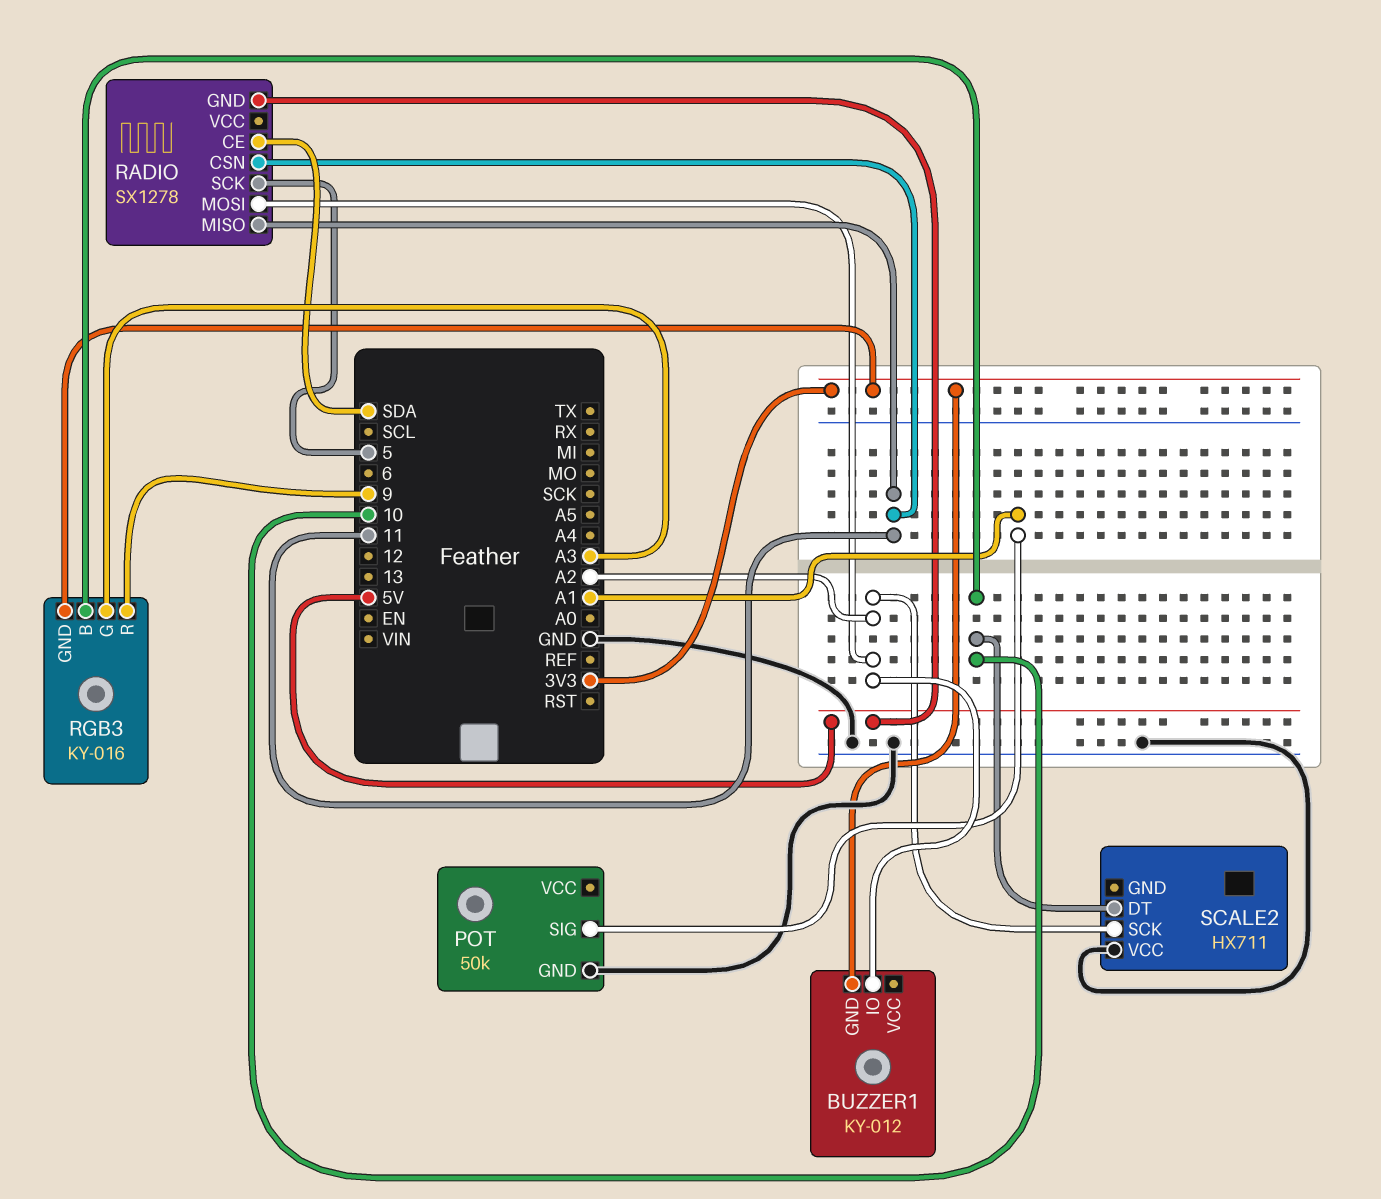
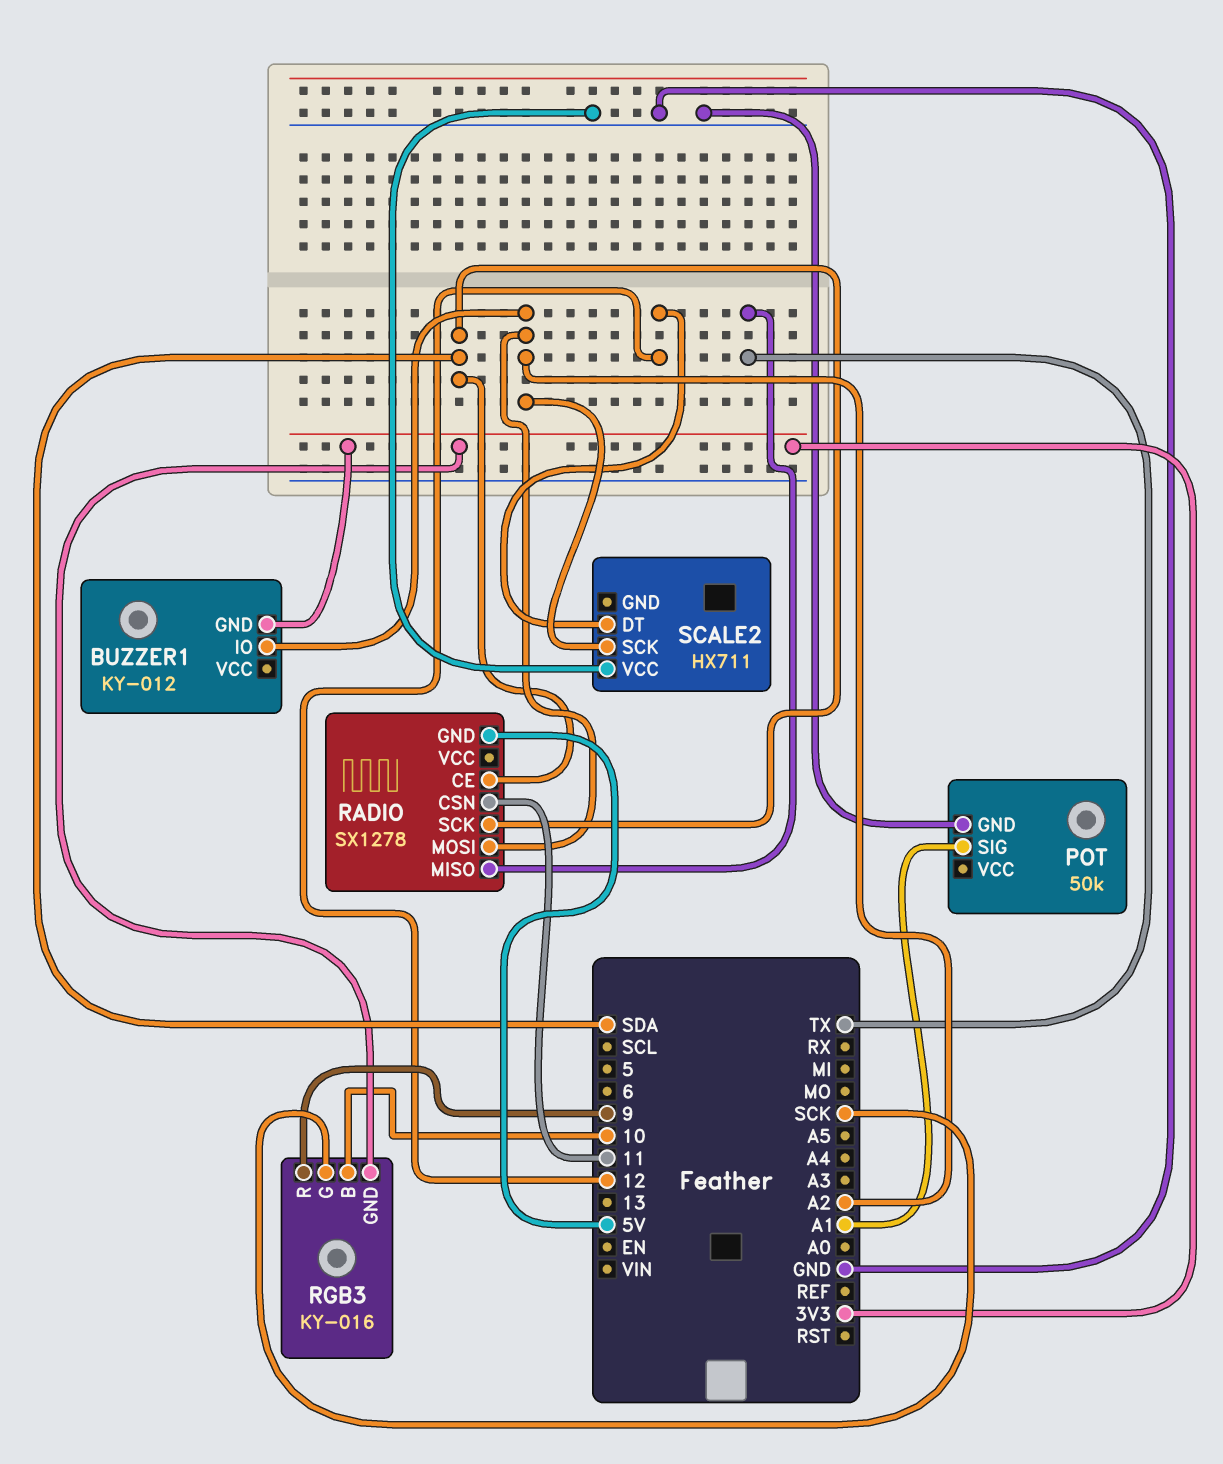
RADIO pin MISO: 11 -> TX
RADIO pin SCK: 5 -> SDA
RGB3 pin G: A3 -> SCK
SCALE2 pin DT: 10 -> 12

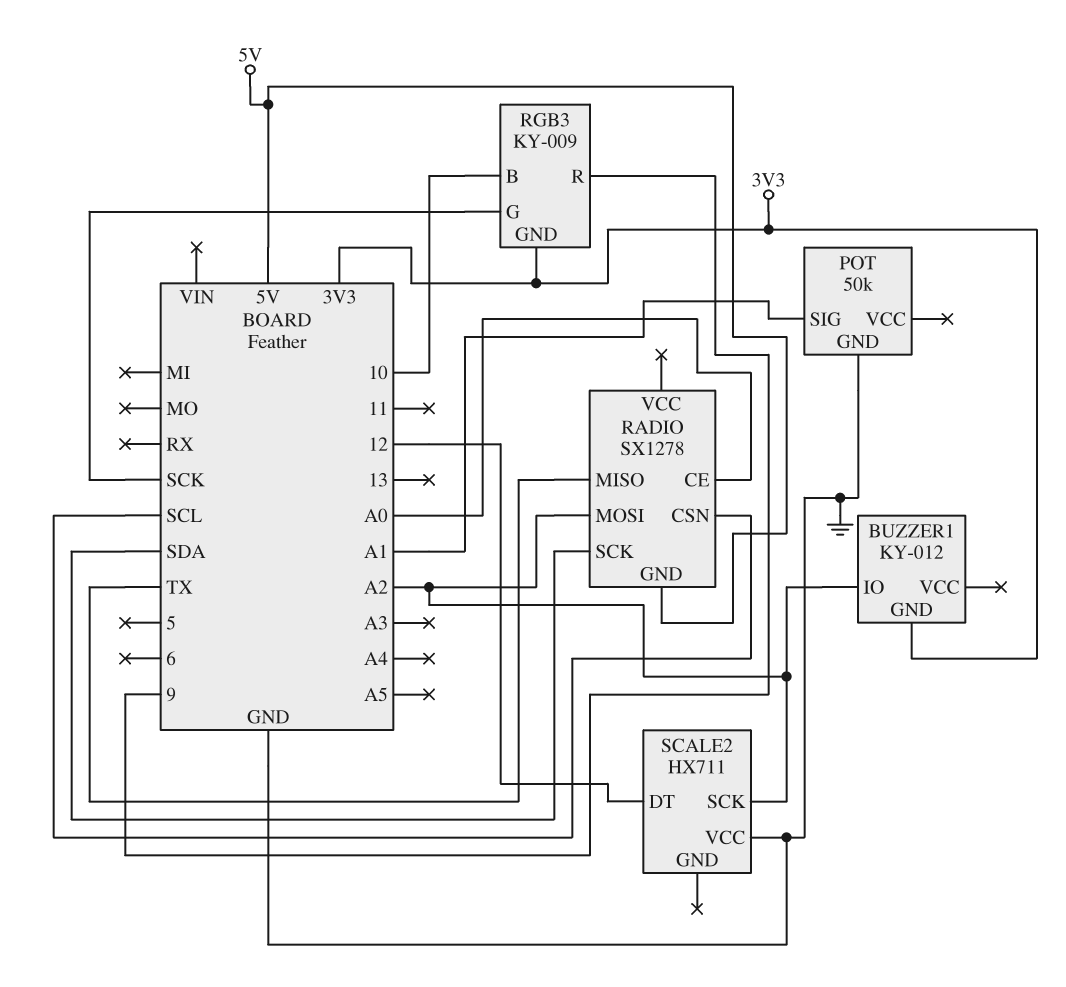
RADIO pin CE: SDA -> A0
RADIO pin CSN: 11 -> SCL
RGB3: KY-016 -> KY-009

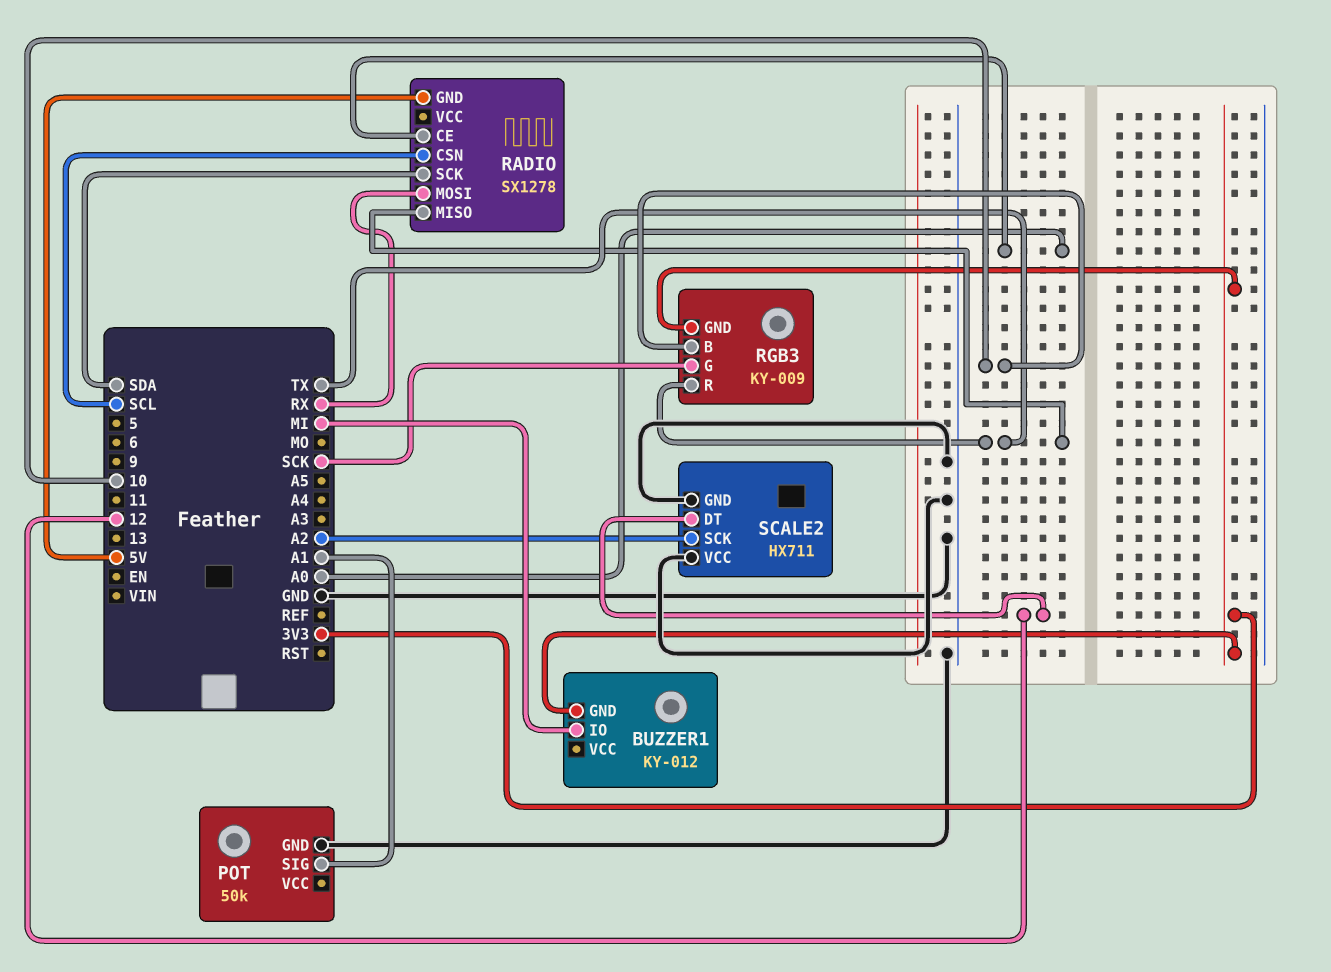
BUZZER1 pin IO: A2 -> MI
RADIO pin MOSI: A2 -> RX
RGB3 pin R: 9 -> TX
SCALE2 pin GND: none -> GND

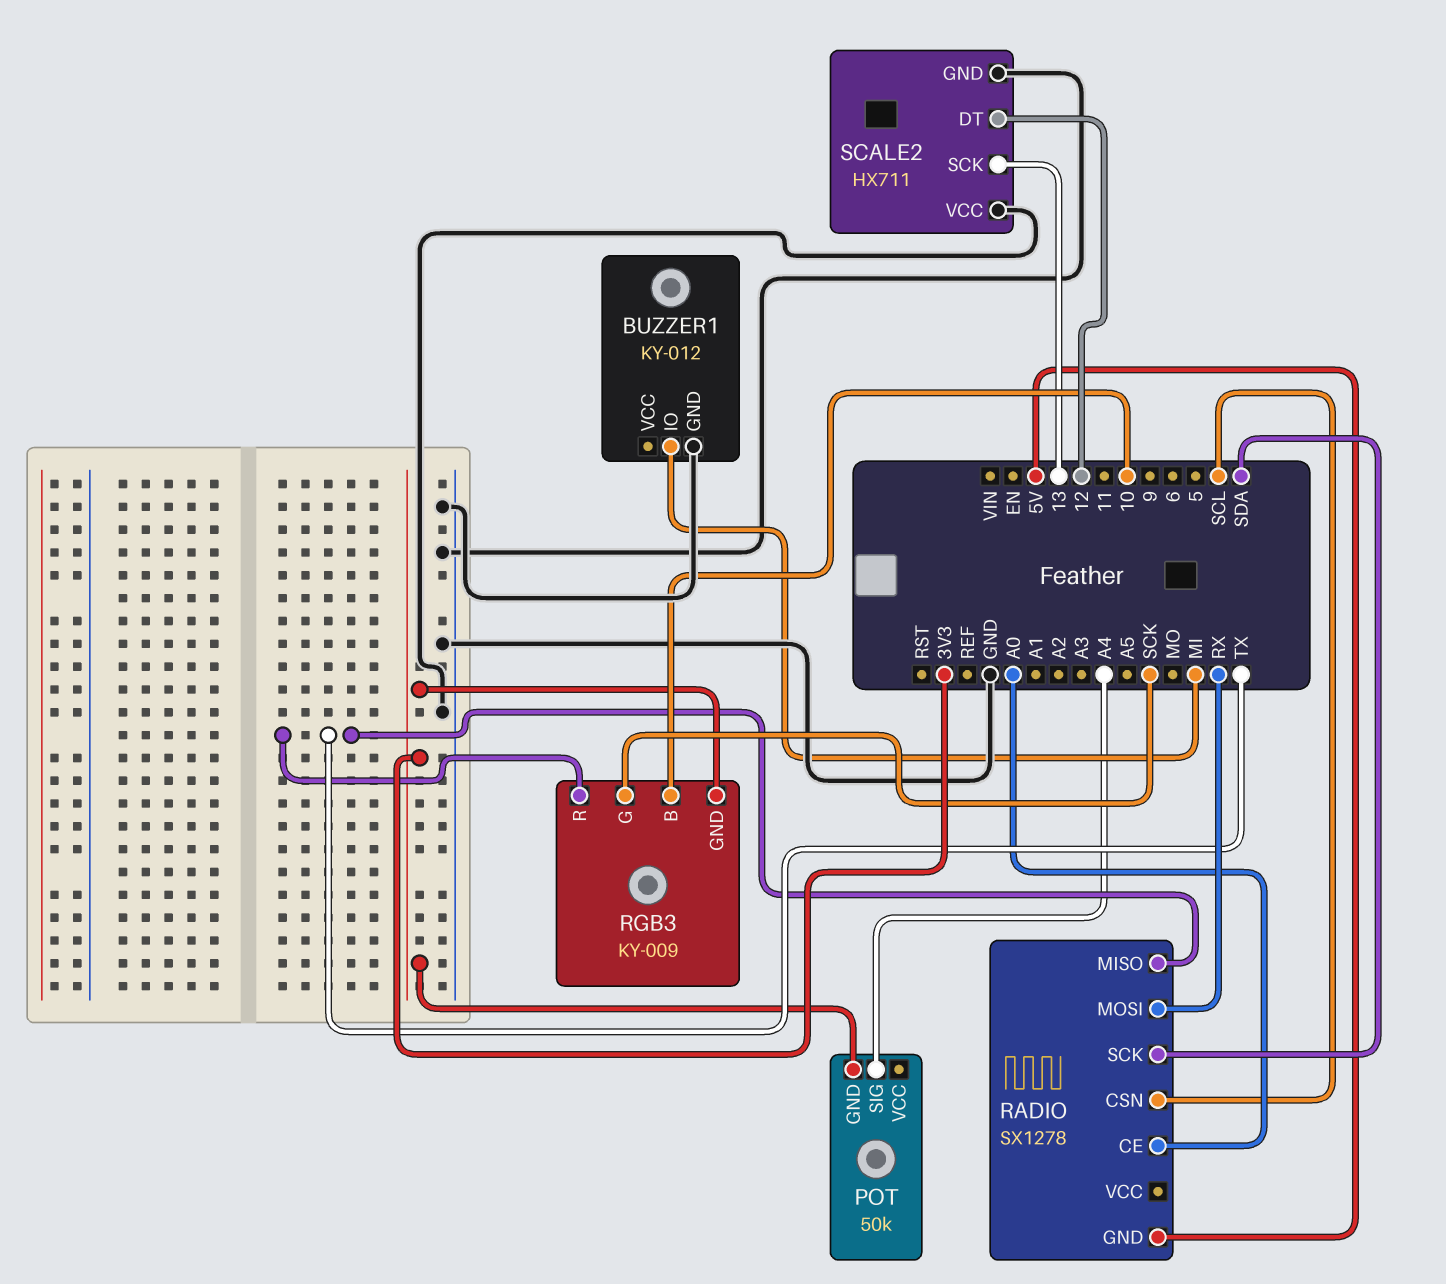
BUZZER1 pin GND: 3V3 -> GND
POT pin GND: GND -> 3V3
POT pin SIG: A1 -> A4
SCALE2 pin SCK: A2 -> 13

